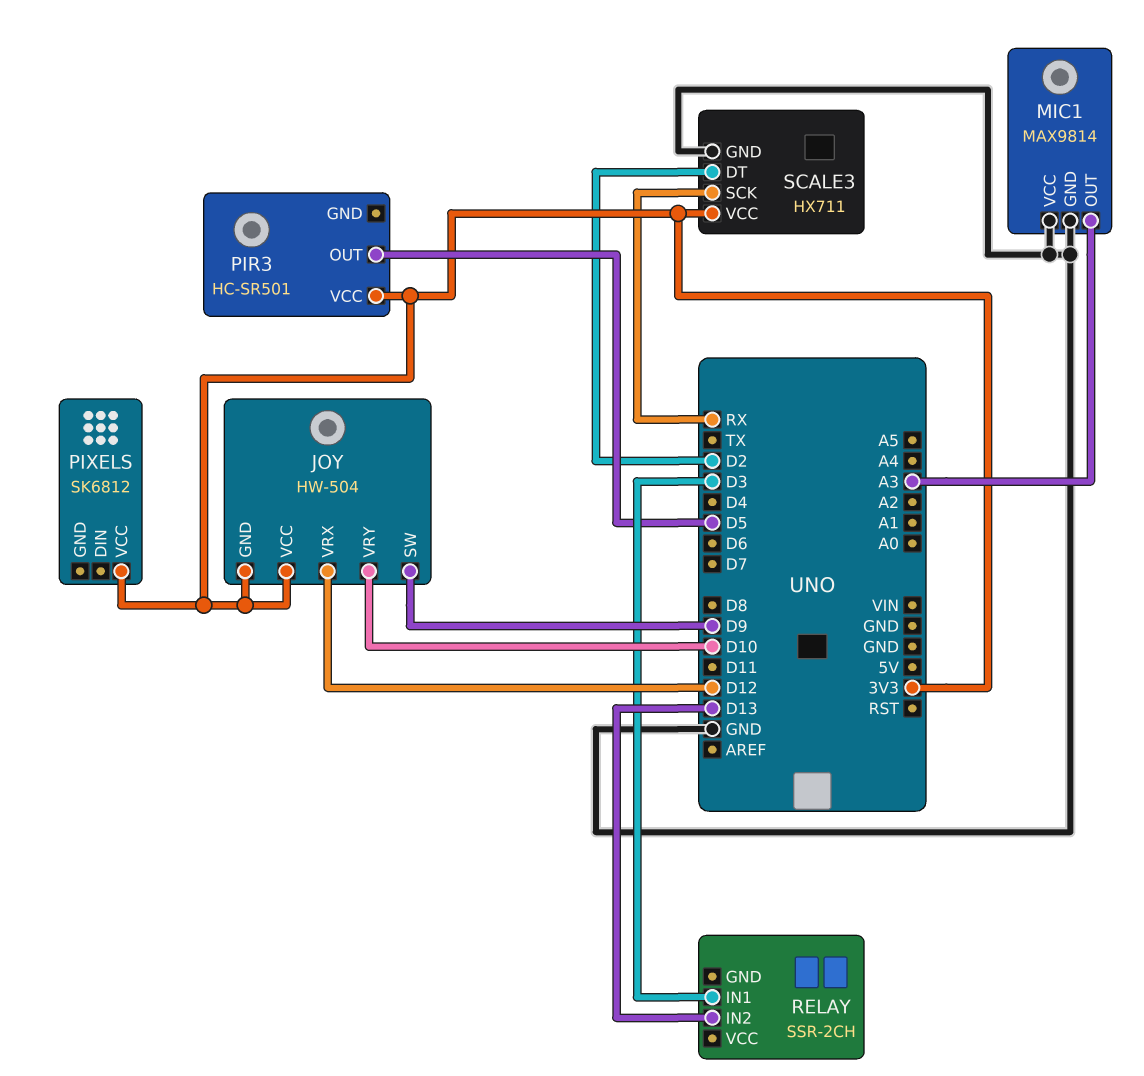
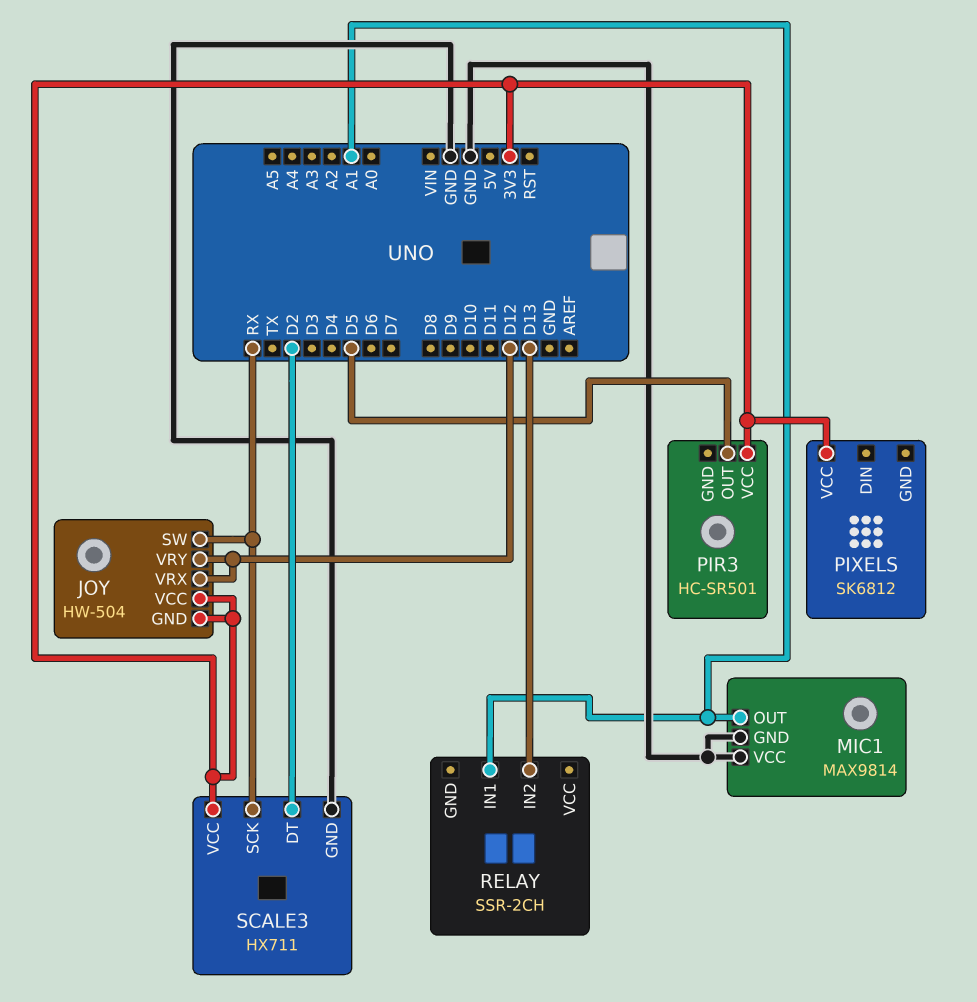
JOY pin SW: D9 -> RX
JOY pin VRY: D10 -> D12
MIC1 pin OUT: A3 -> A1
RELAY pin IN1: D3 -> A1

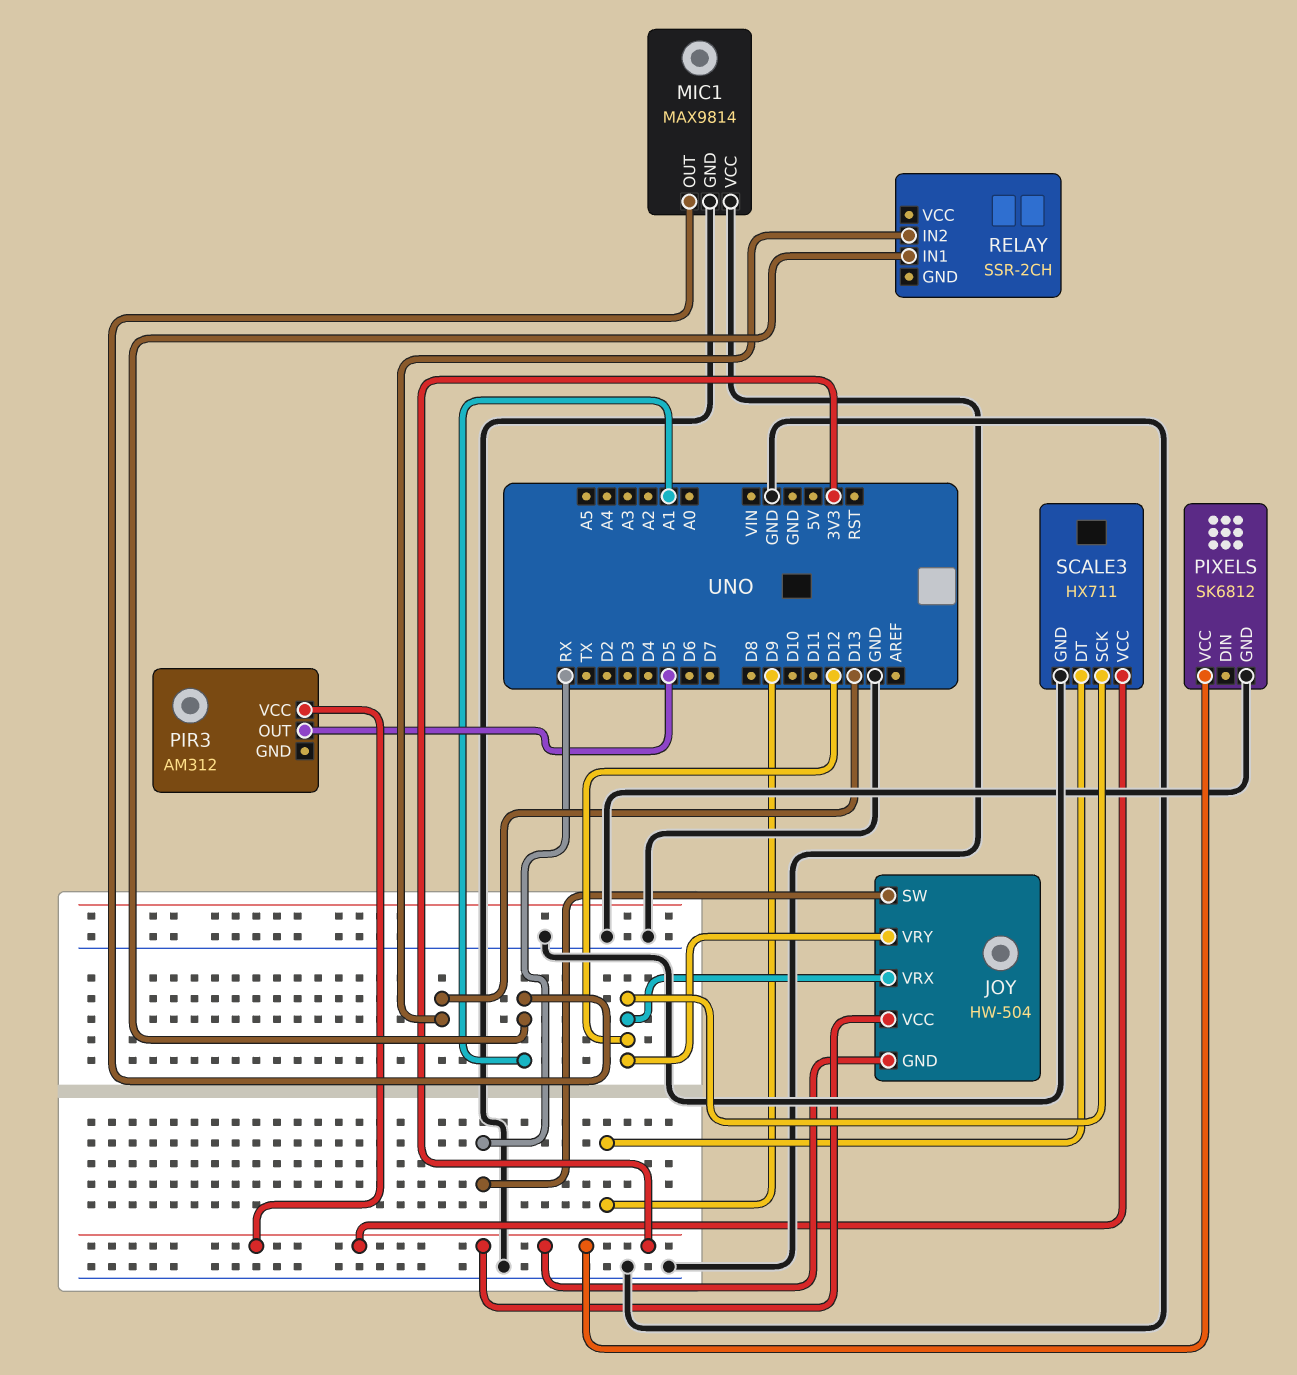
PIR3: HC-SR501 -> AM312
PIXELS pin GND: none -> GND
SCALE3 pin DT: D2 -> D9
SCALE3 pin SCK: RX -> D12

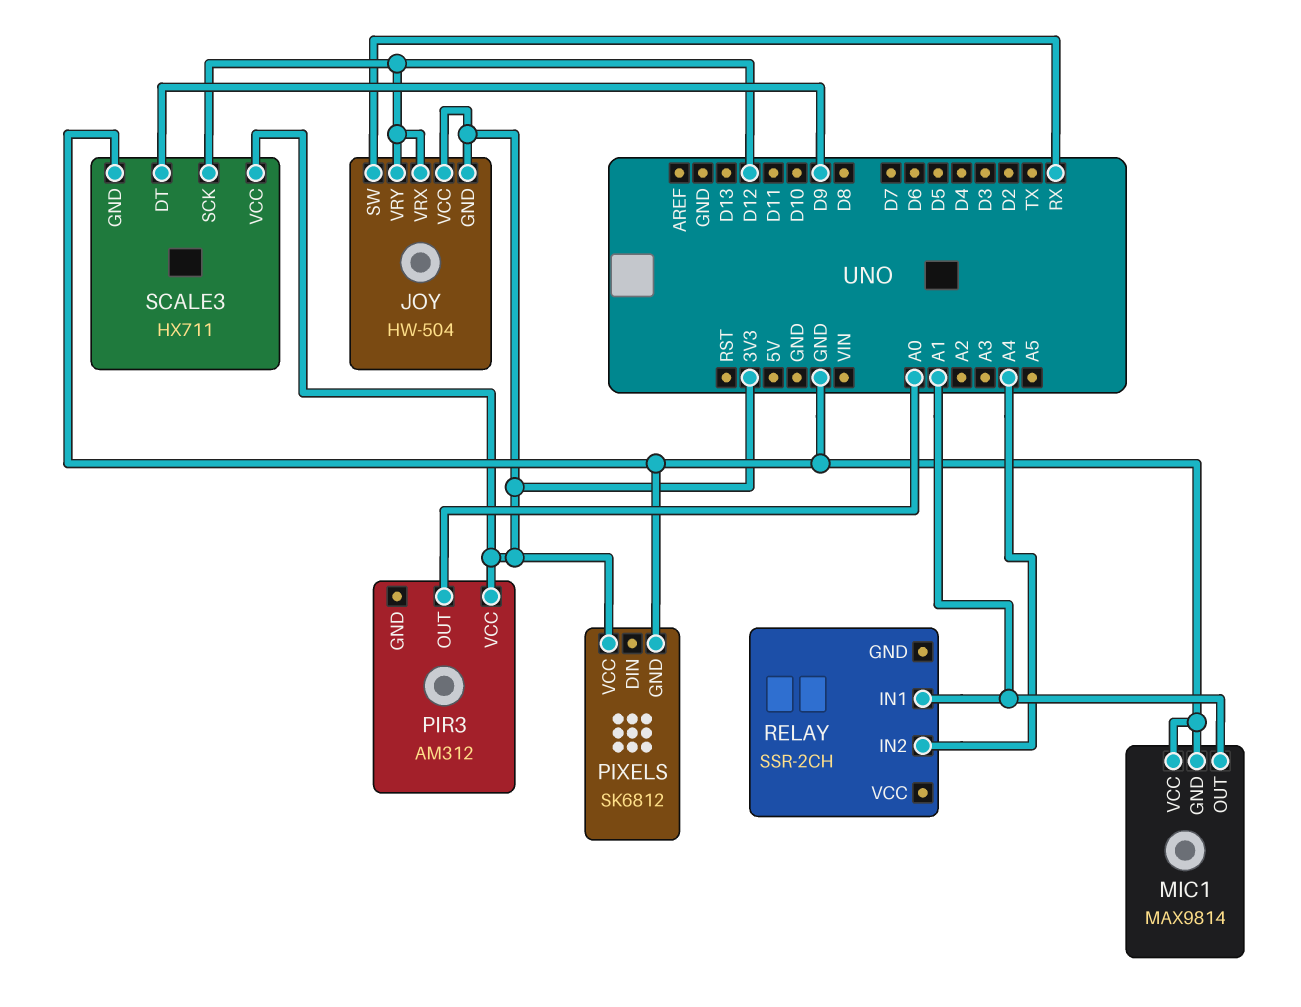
PIR3 pin OUT: D5 -> A0
RELAY pin IN2: D13 -> A4

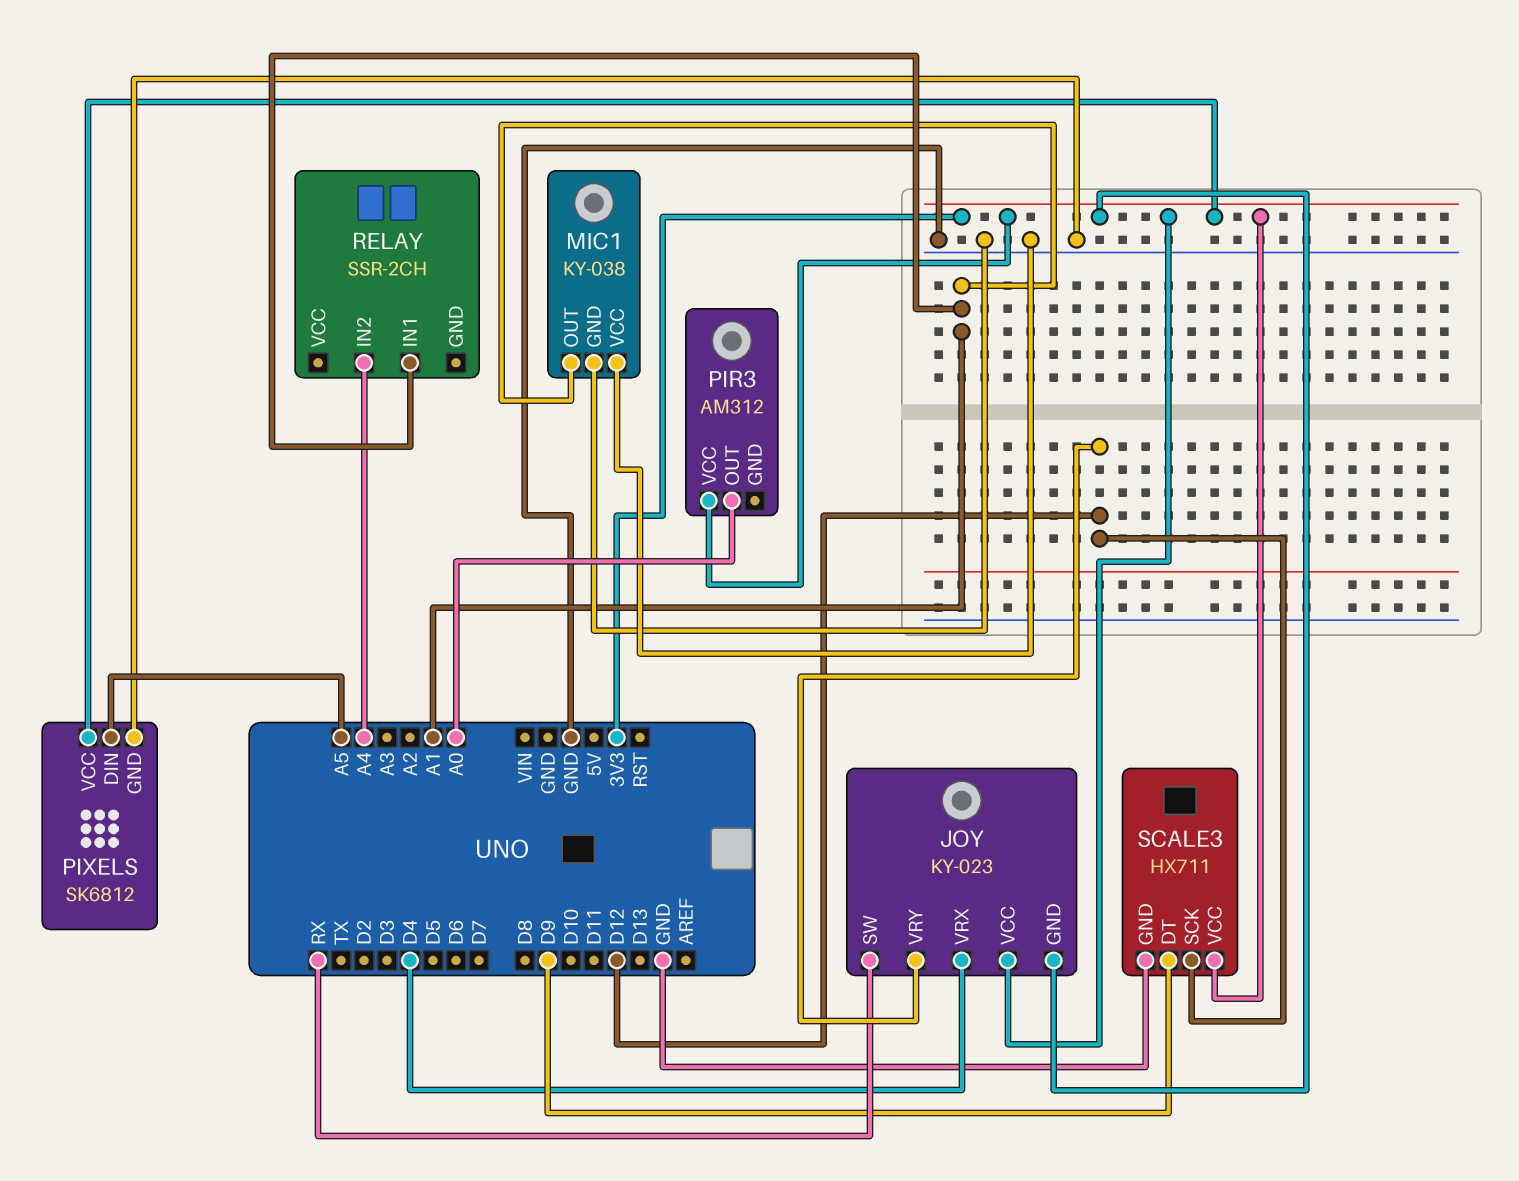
JOY: HW-504 -> KY-023
JOY pin VRX: D12 -> D4
MIC1: MAX9814 -> KY-038
PIXELS pin DIN: none -> A5

